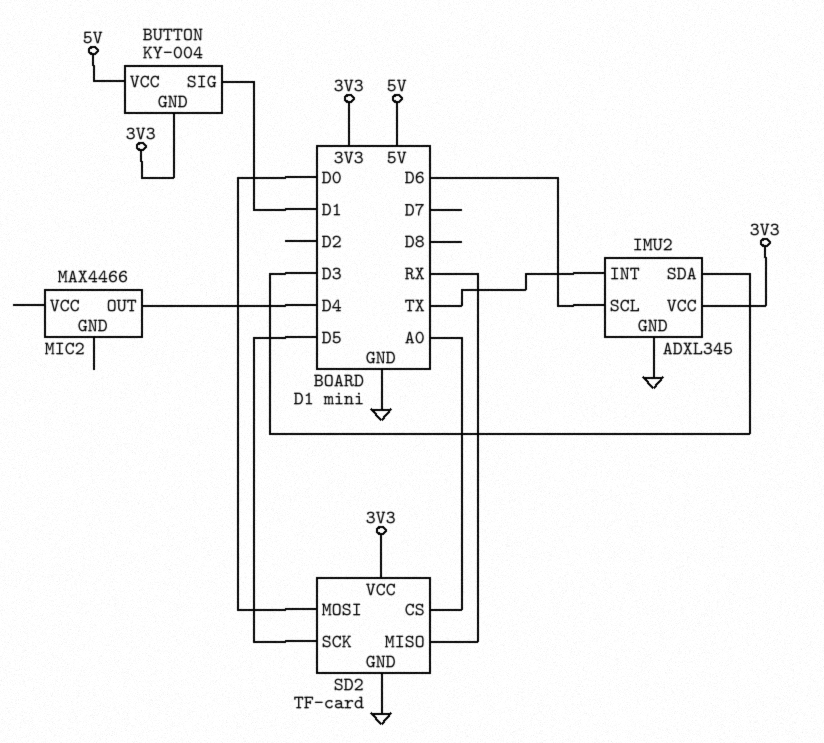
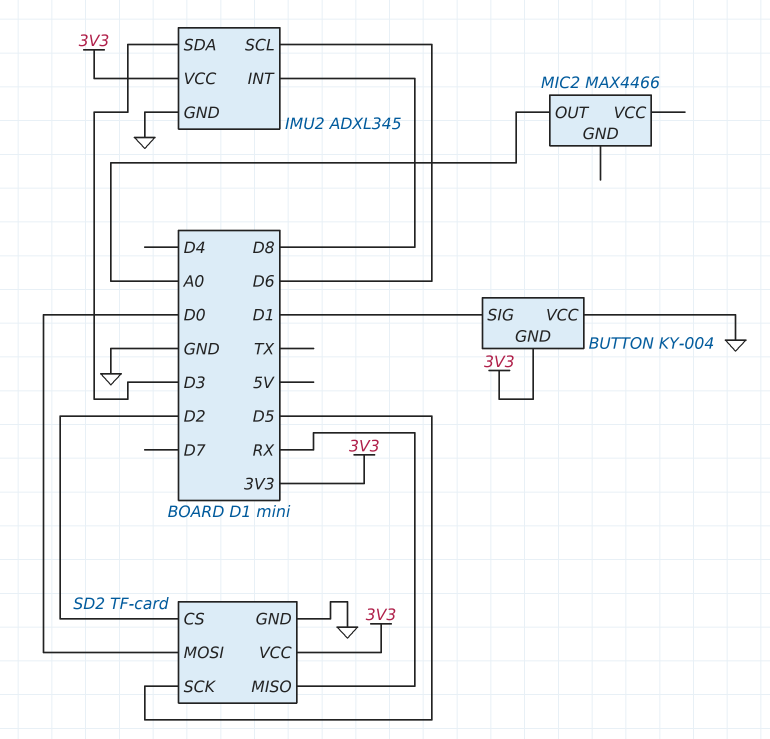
BUTTON pin VCC: 5V -> GND
IMU2 pin INT: TX -> D8
MIC2 pin OUT: D4 -> A0
SD2 pin CS: A0 -> D2

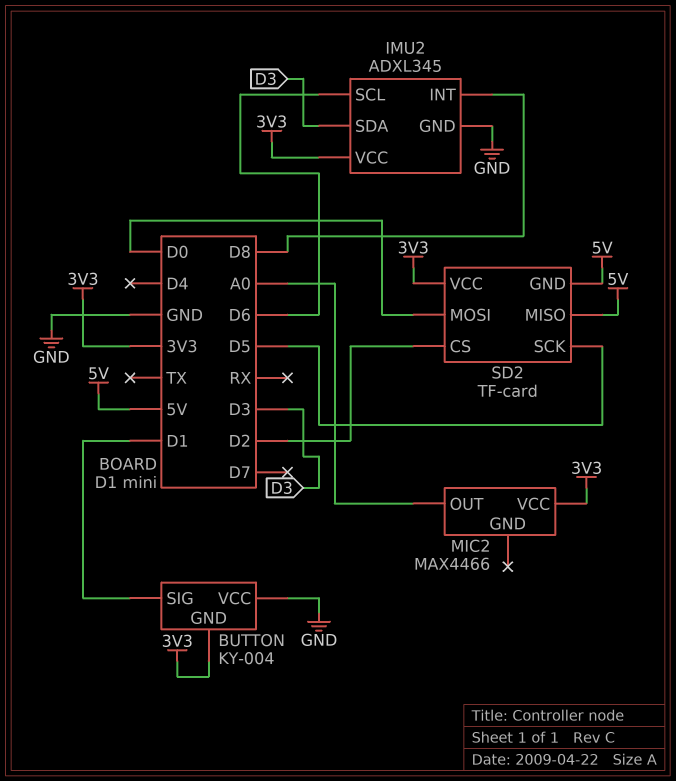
MIC2 pin VCC: none -> 3V3
SD2 pin GND: GND -> 5V
SD2 pin MISO: RX -> 5V

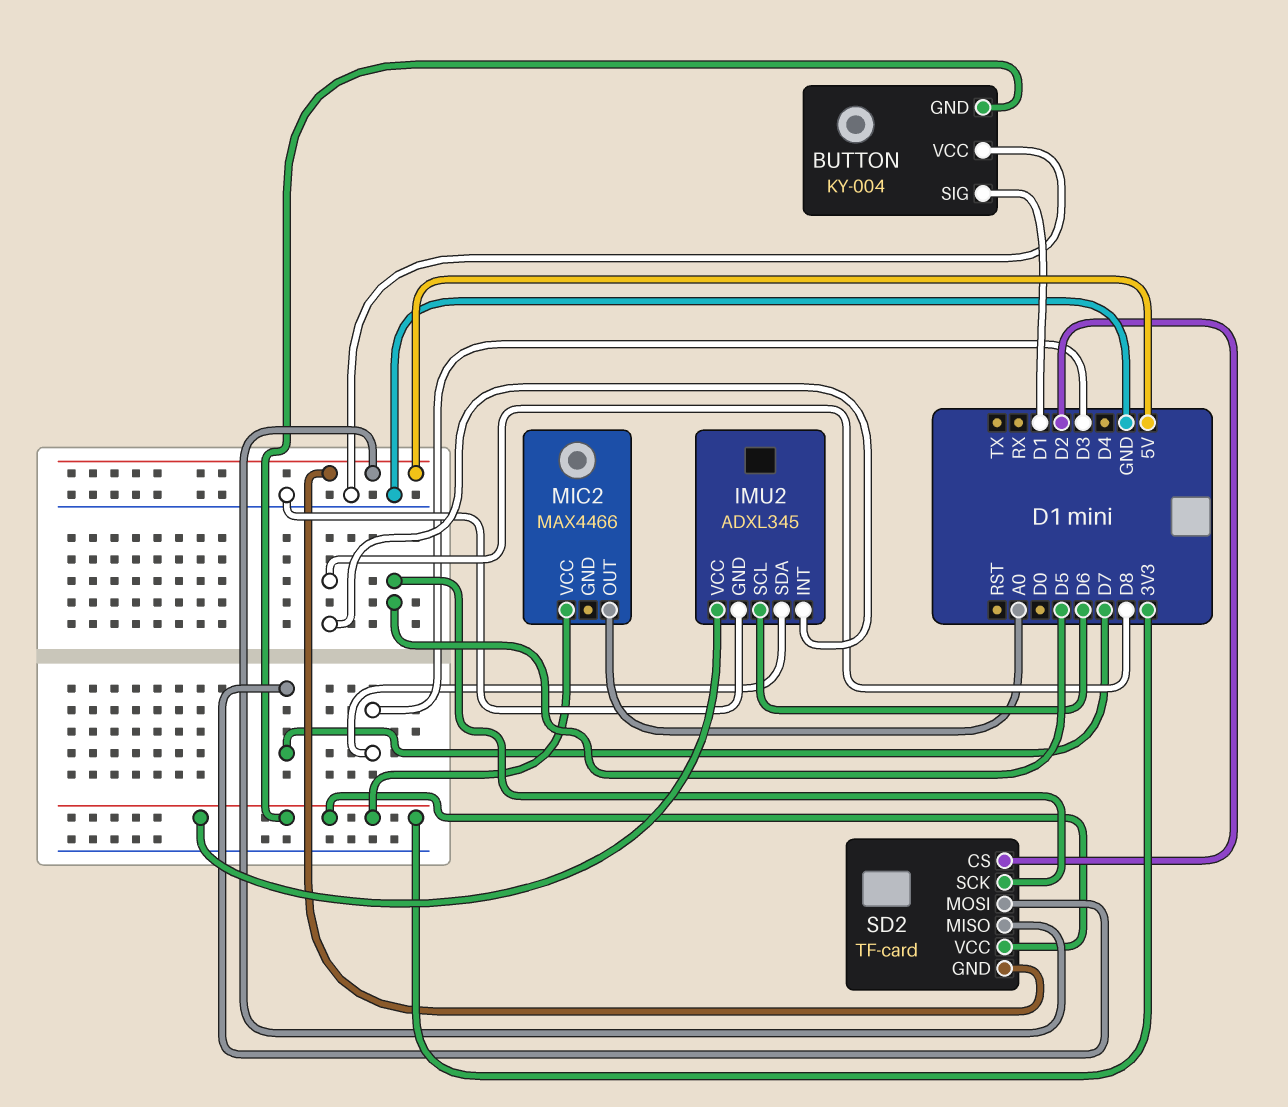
SD2 pin MOSI: D0 -> D7

